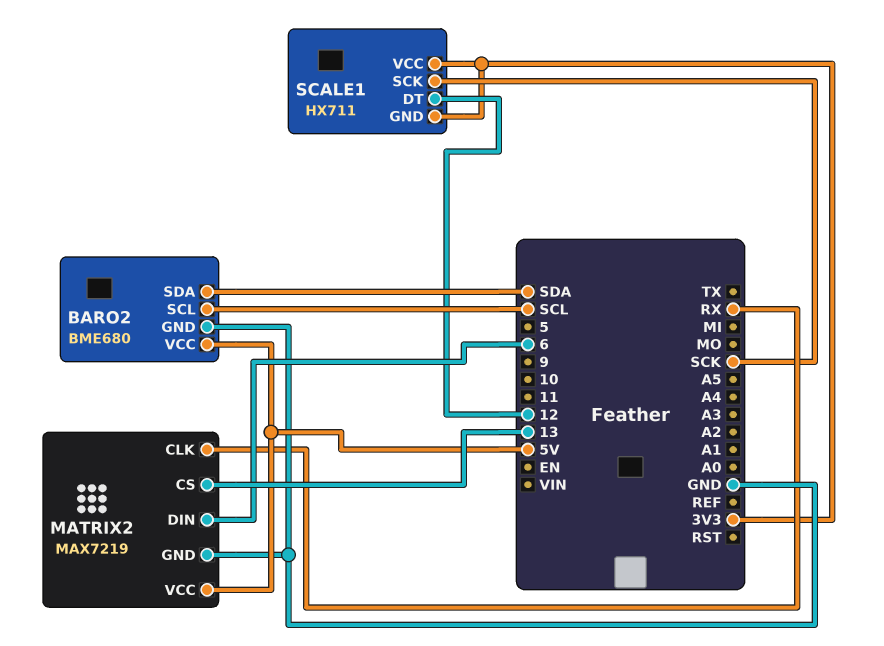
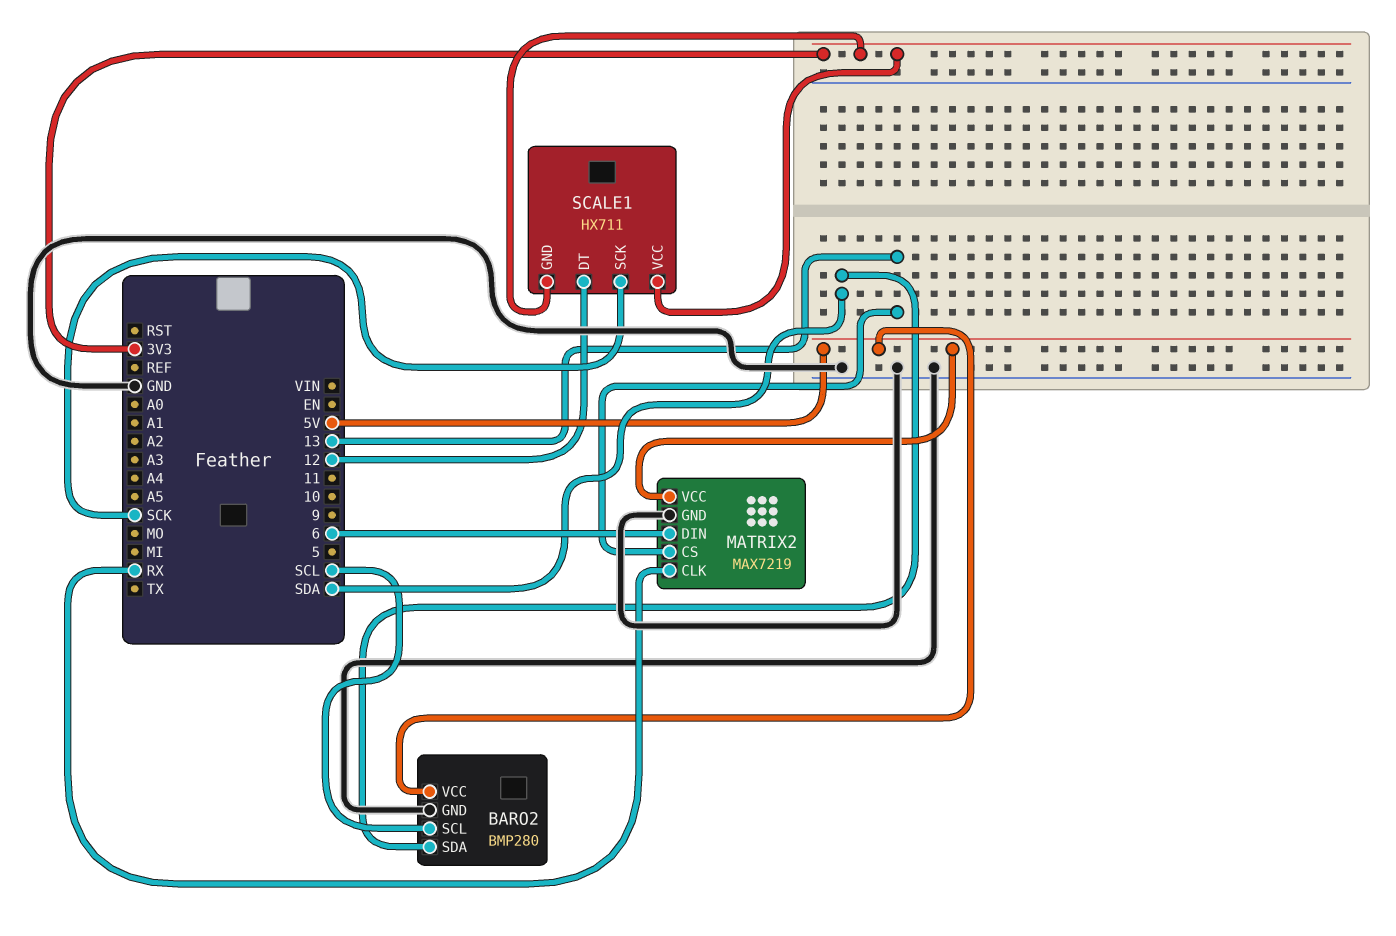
BARO2: BME680 -> BMP280

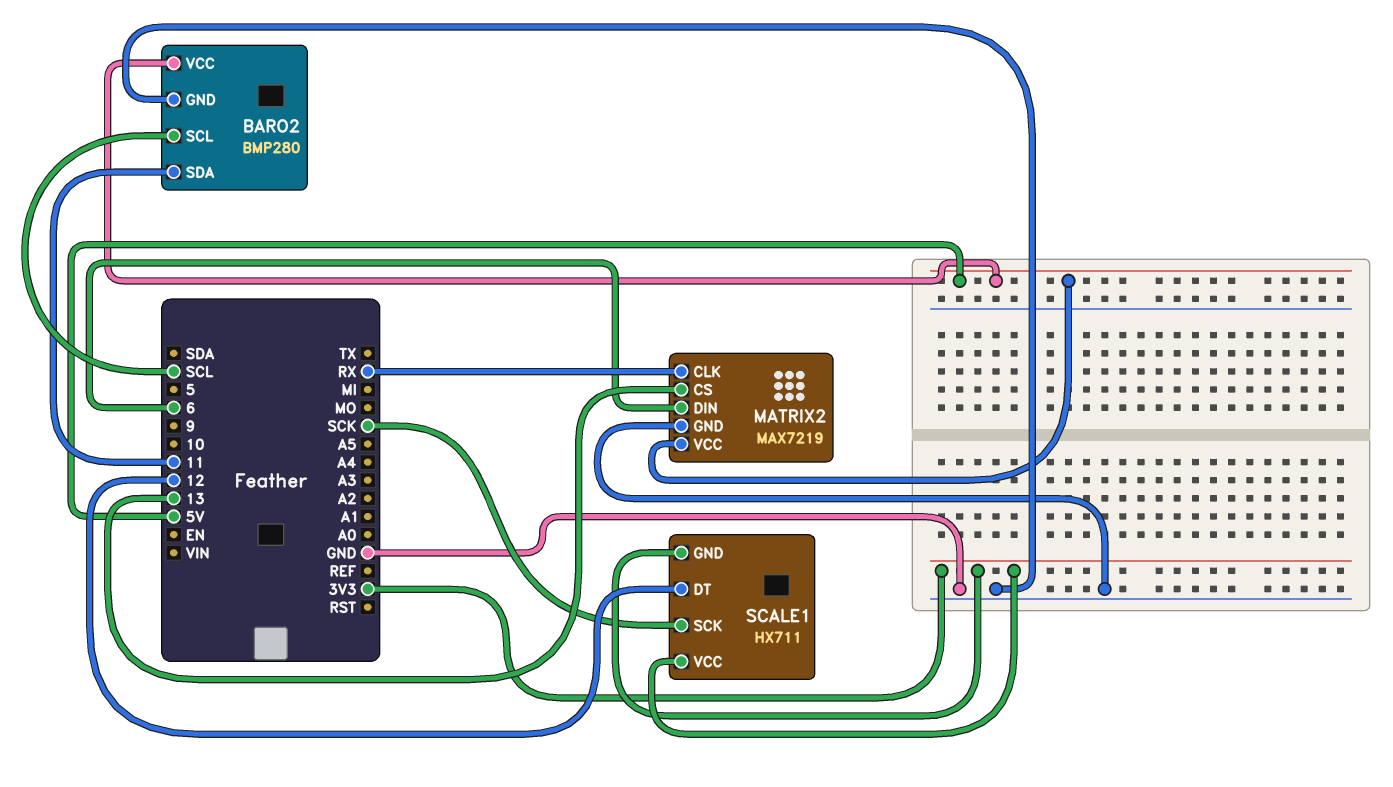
BARO2 pin SDA: SDA -> 11

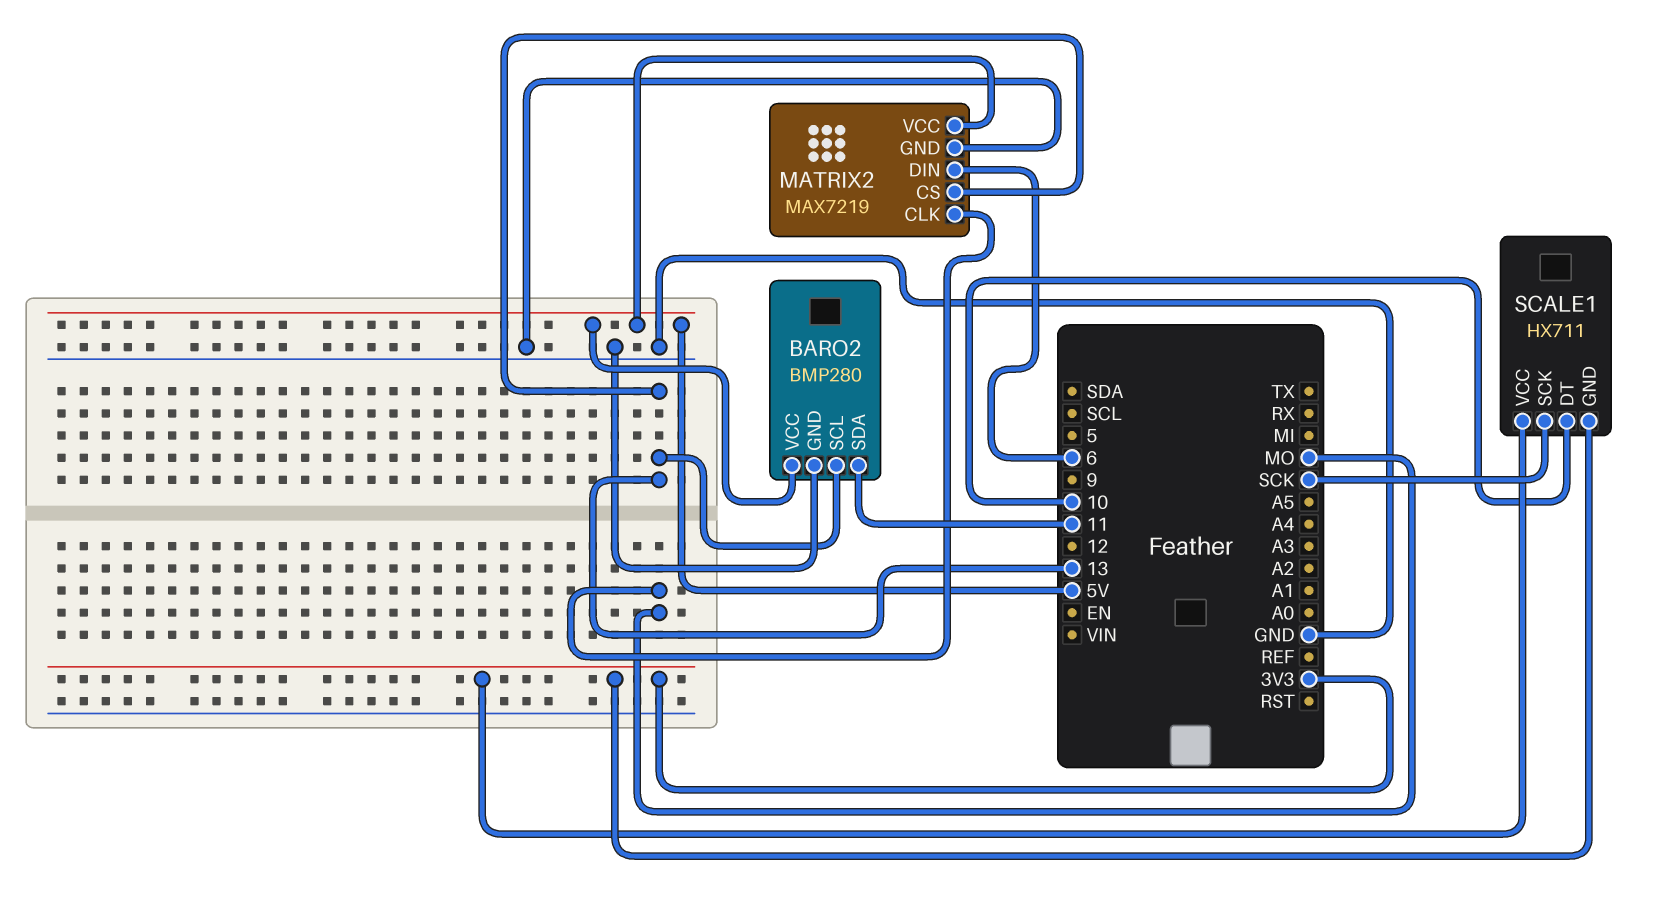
BARO2 pin SCL: SCL -> 13
MATRIX2 pin CLK: RX -> MO
SCALE1 pin DT: 12 -> 10

